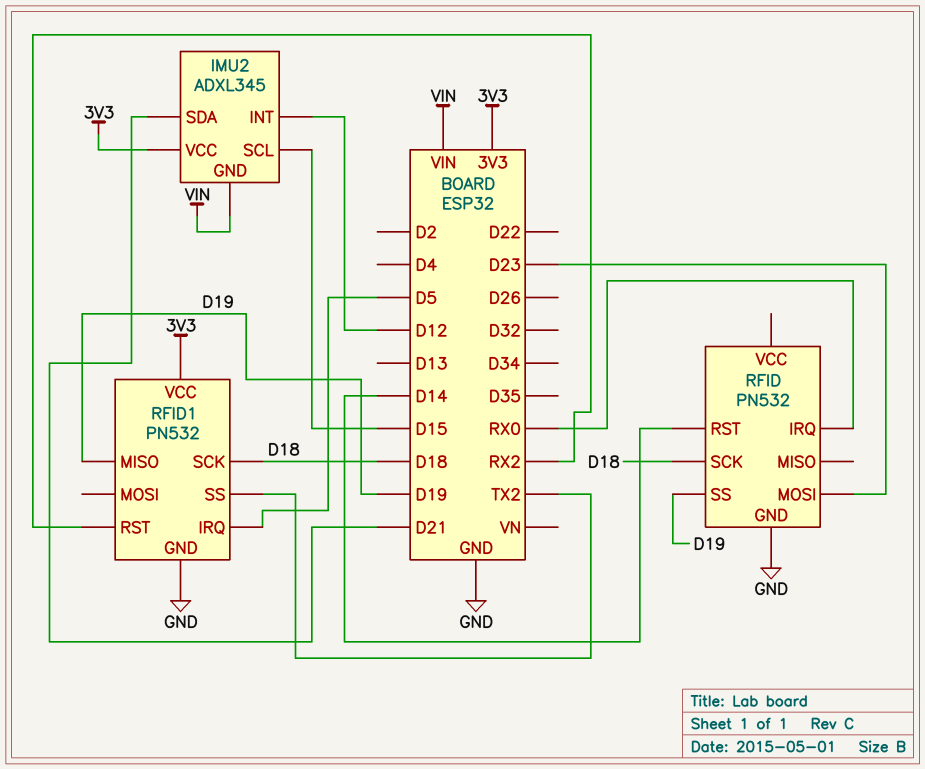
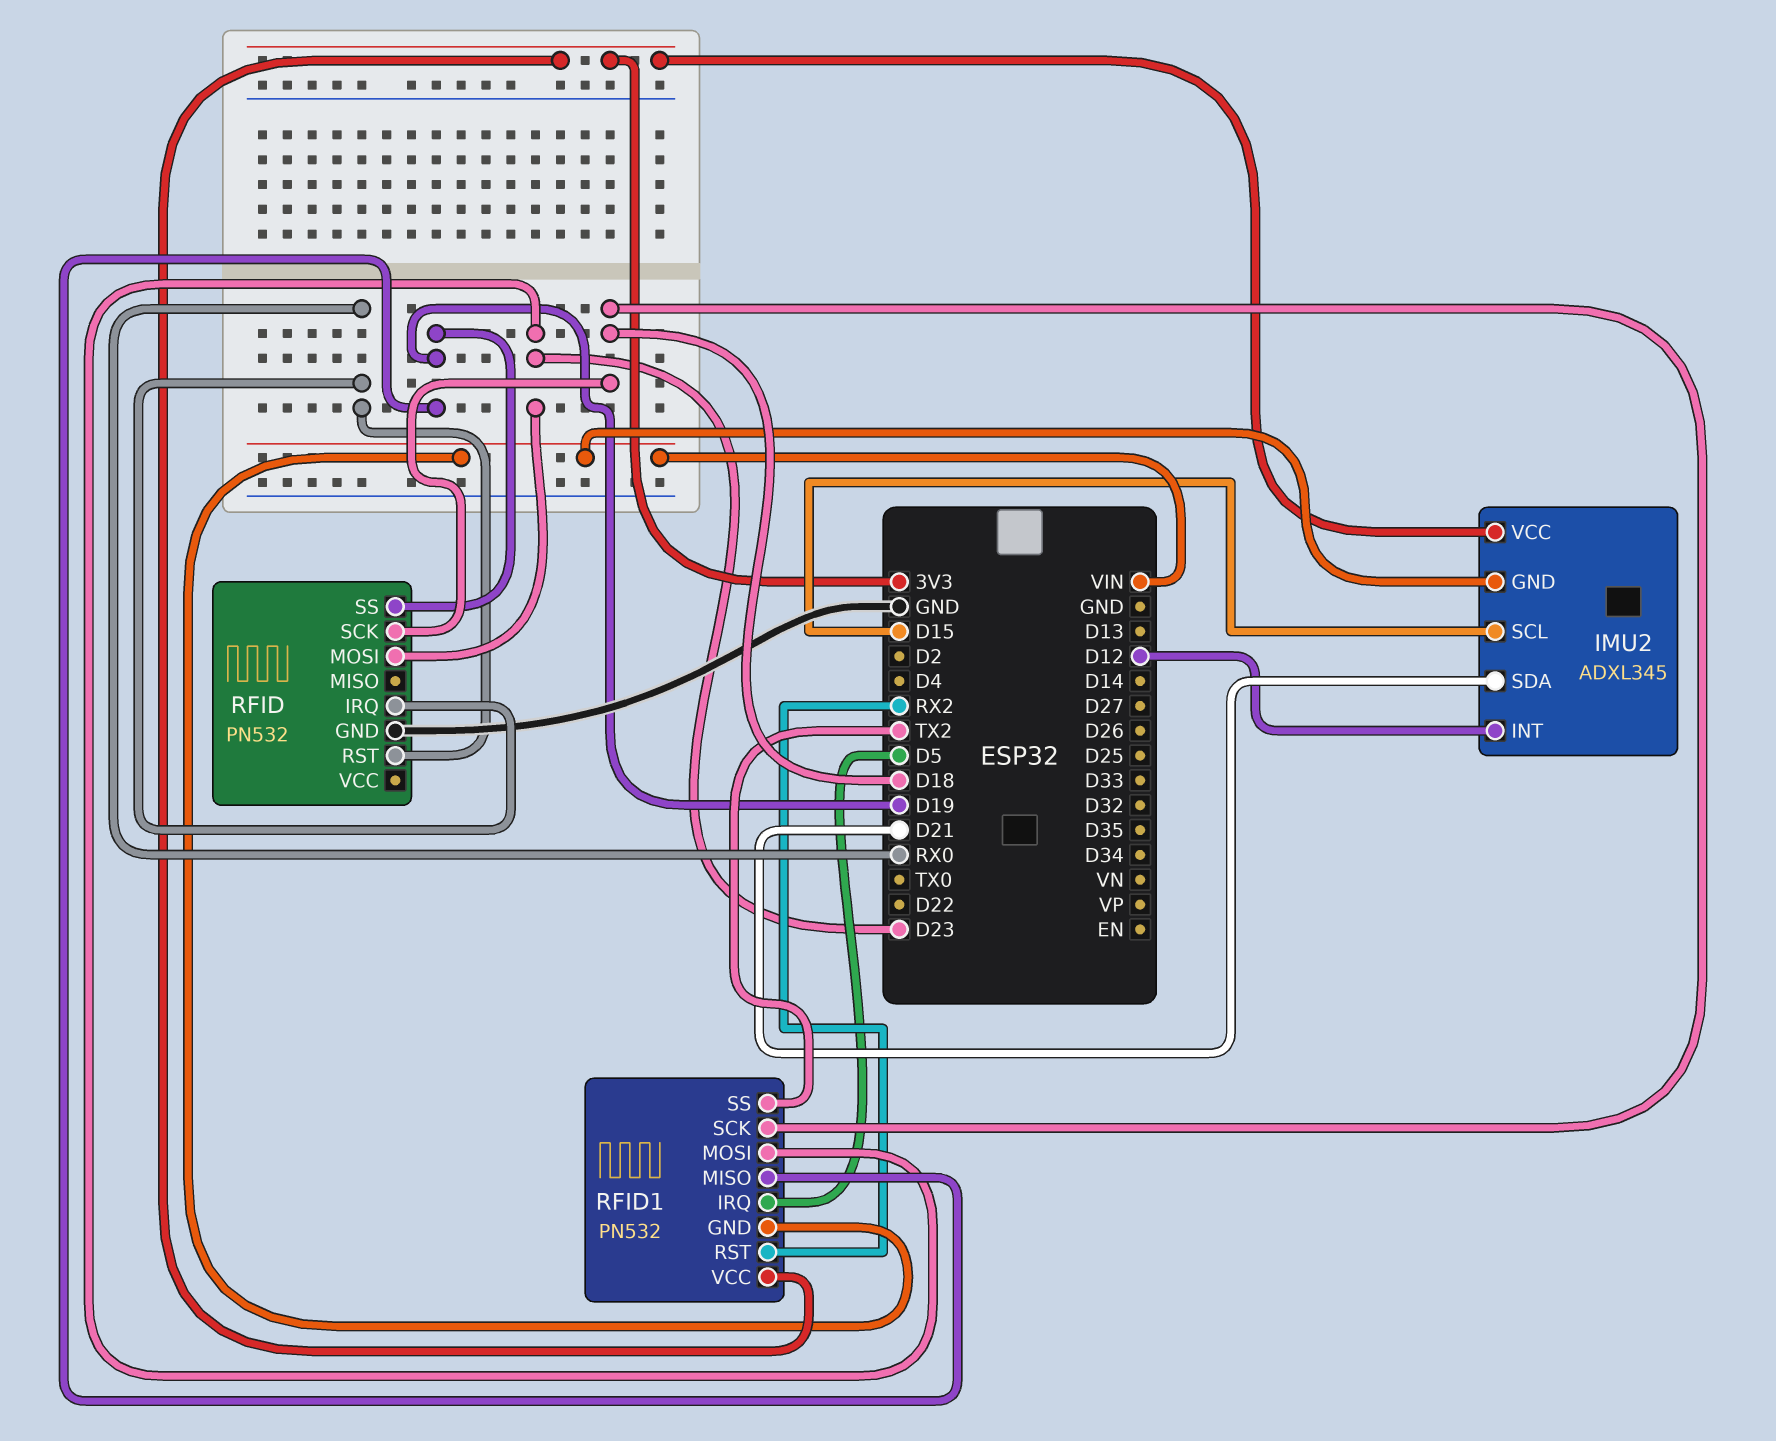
RFID pin RST: D14 -> RX0
RFID1 pin GND: GND -> VIN
RFID1 pin MOSI: none -> D23

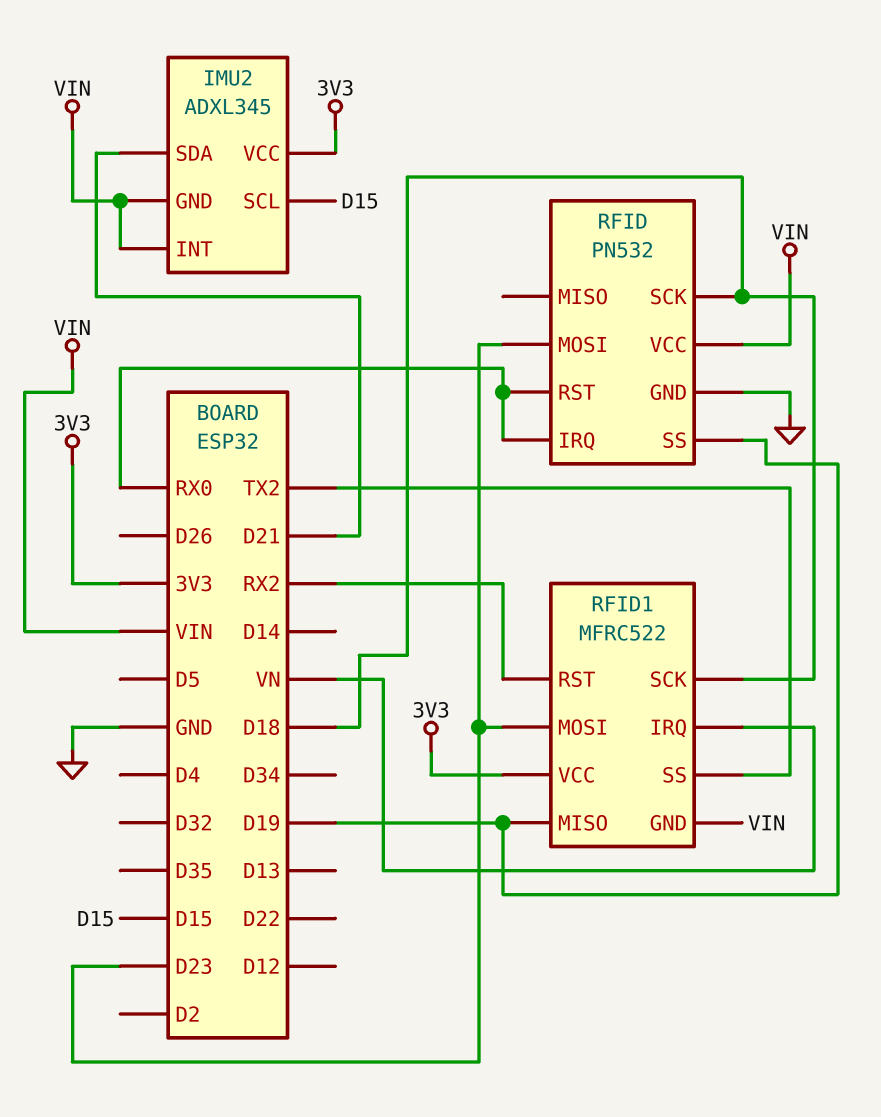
IMU2 pin INT: D12 -> VIN
RFID pin VCC: none -> VIN
RFID1: PN532 -> MFRC522
RFID1 pin IRQ: D5 -> VN

